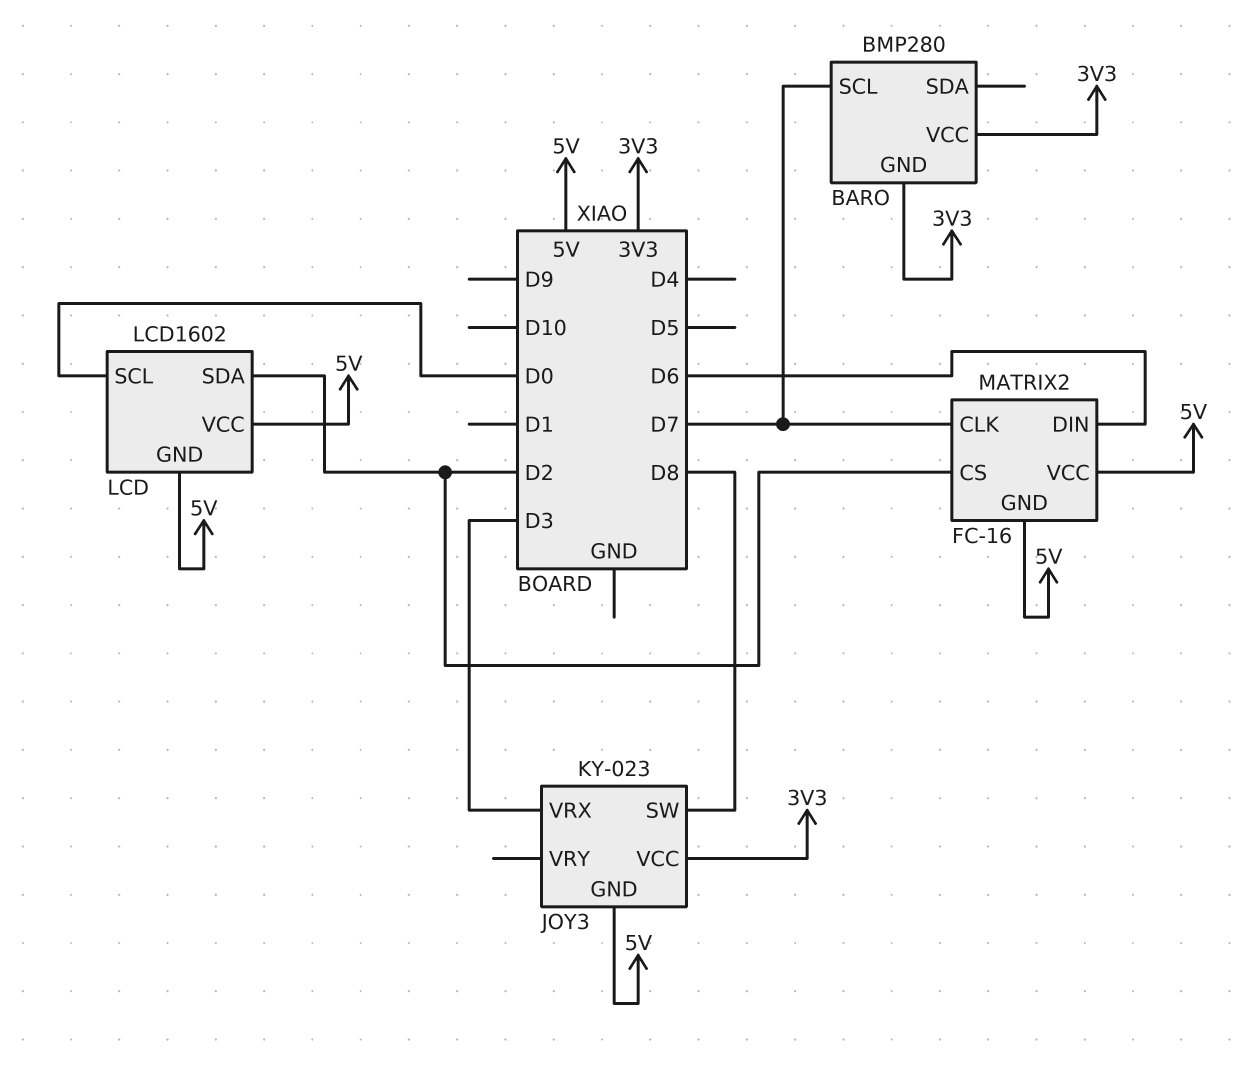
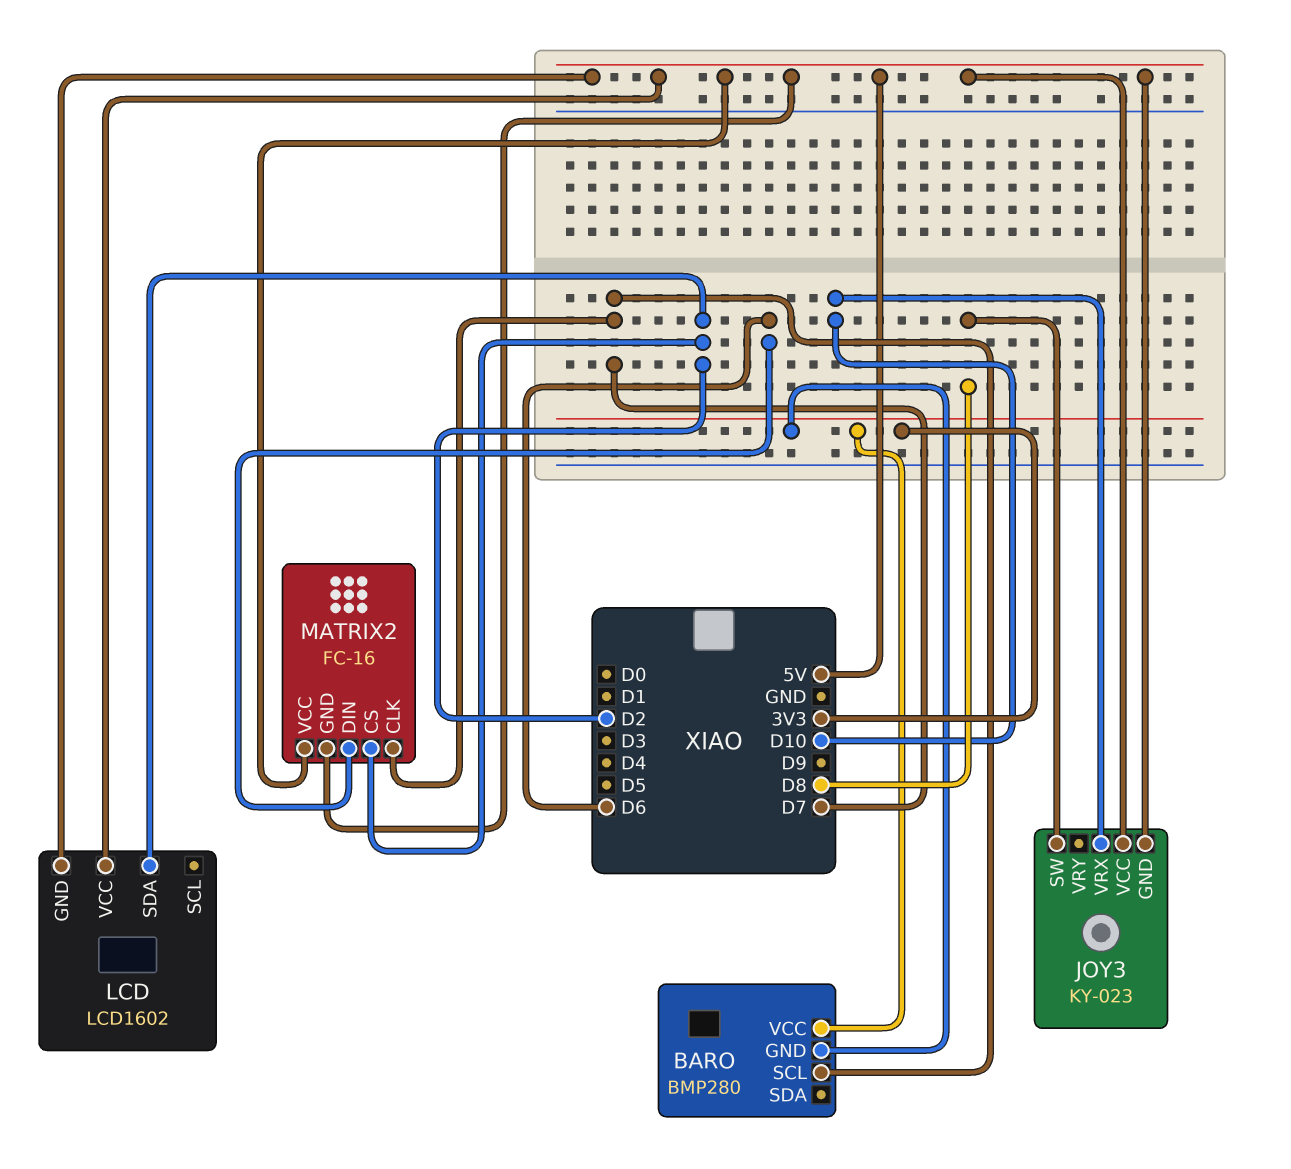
JOY3 pin VCC: 3V3 -> 5V
JOY3 pin VRX: D3 -> D10
LCD pin SCL: D0 -> none

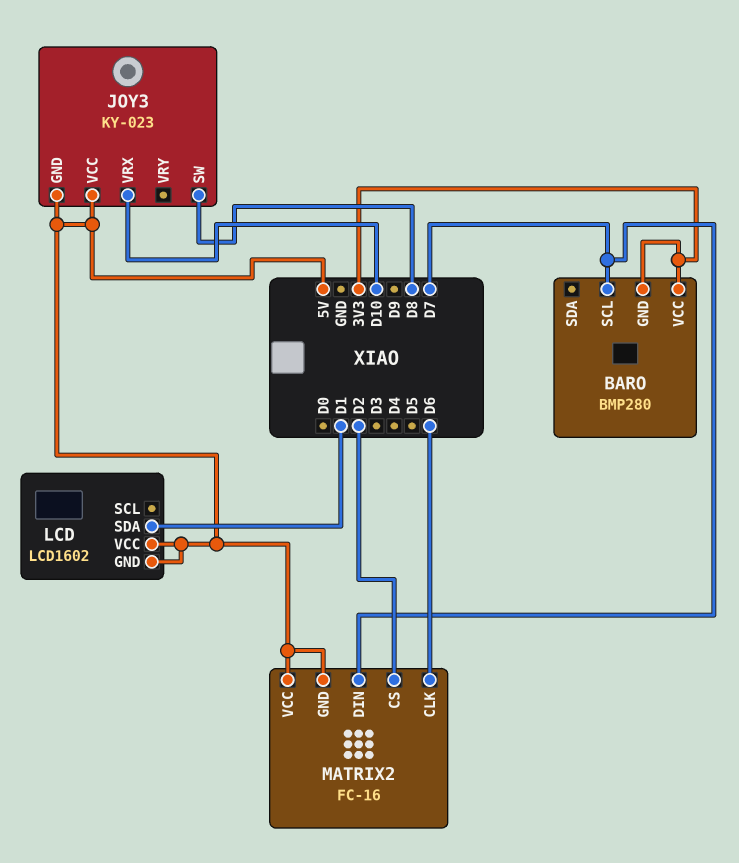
LCD pin SDA: D2 -> D1
MATRIX2 pin CLK: D7 -> D6
MATRIX2 pin DIN: D6 -> D7

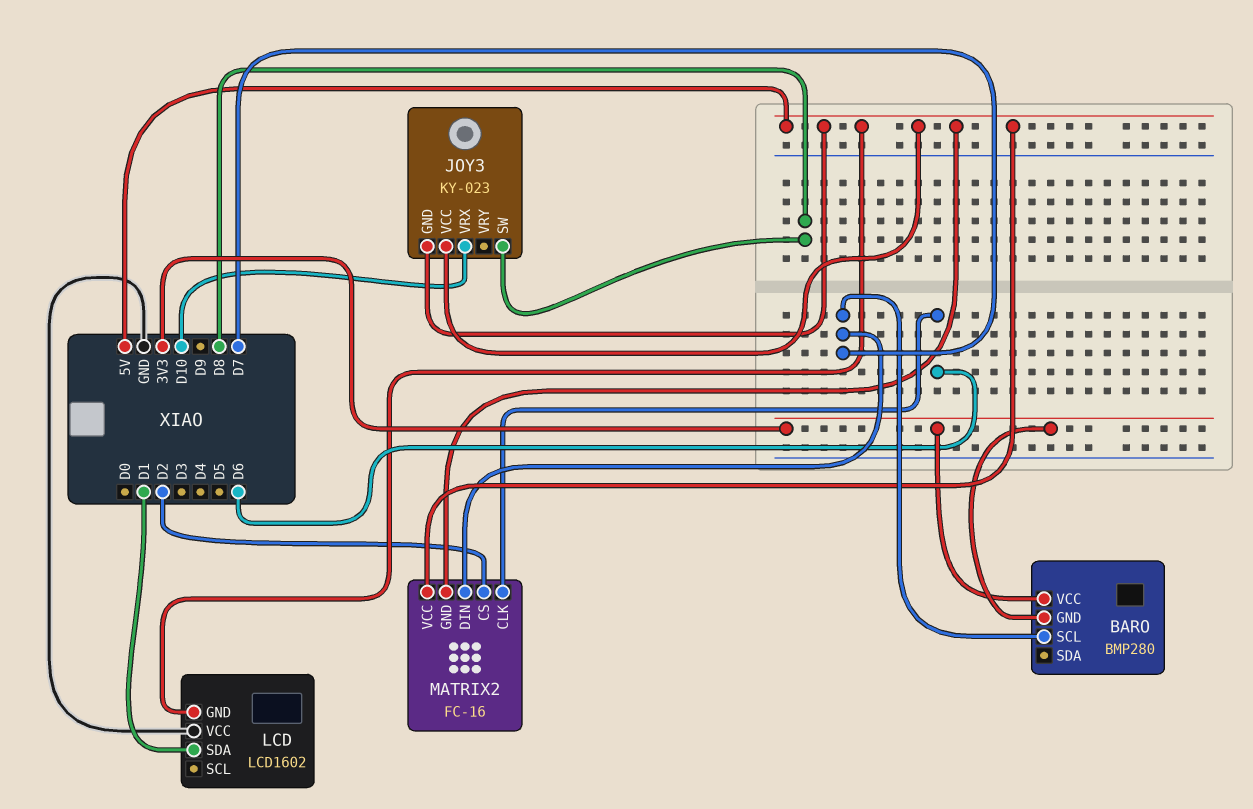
LCD pin VCC: 5V -> GND

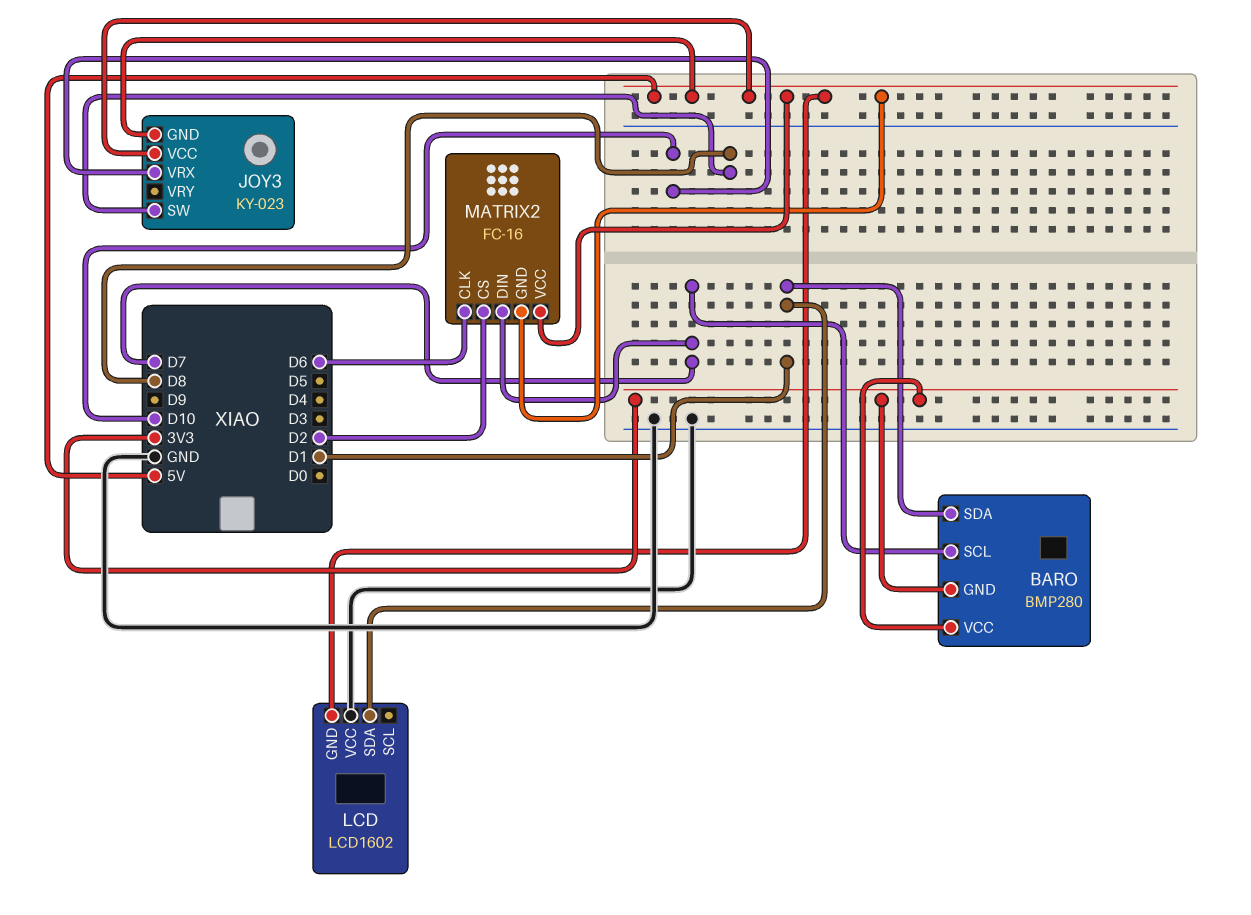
BARO pin SDA: none -> D1

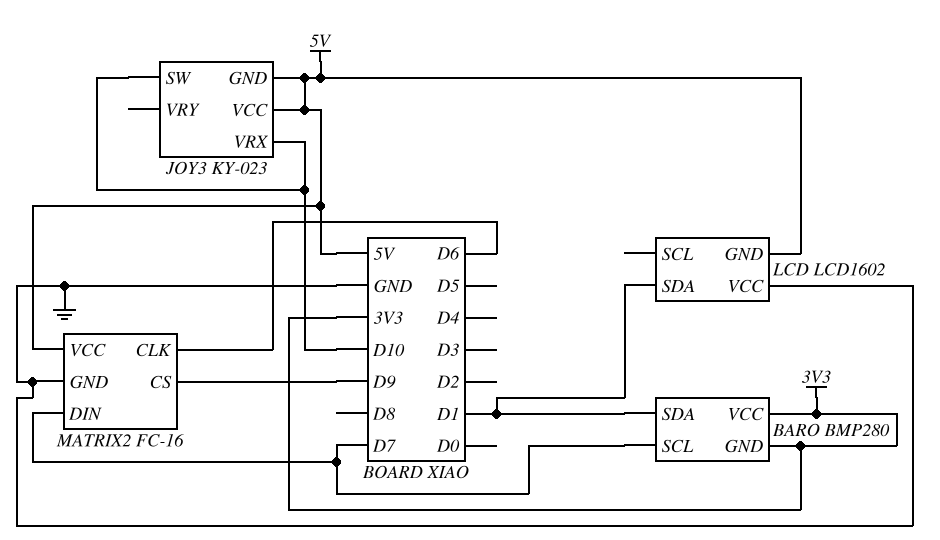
JOY3 pin SW: D8 -> D10
MATRIX2 pin CS: D2 -> D9
MATRIX2 pin GND: 5V -> GND

